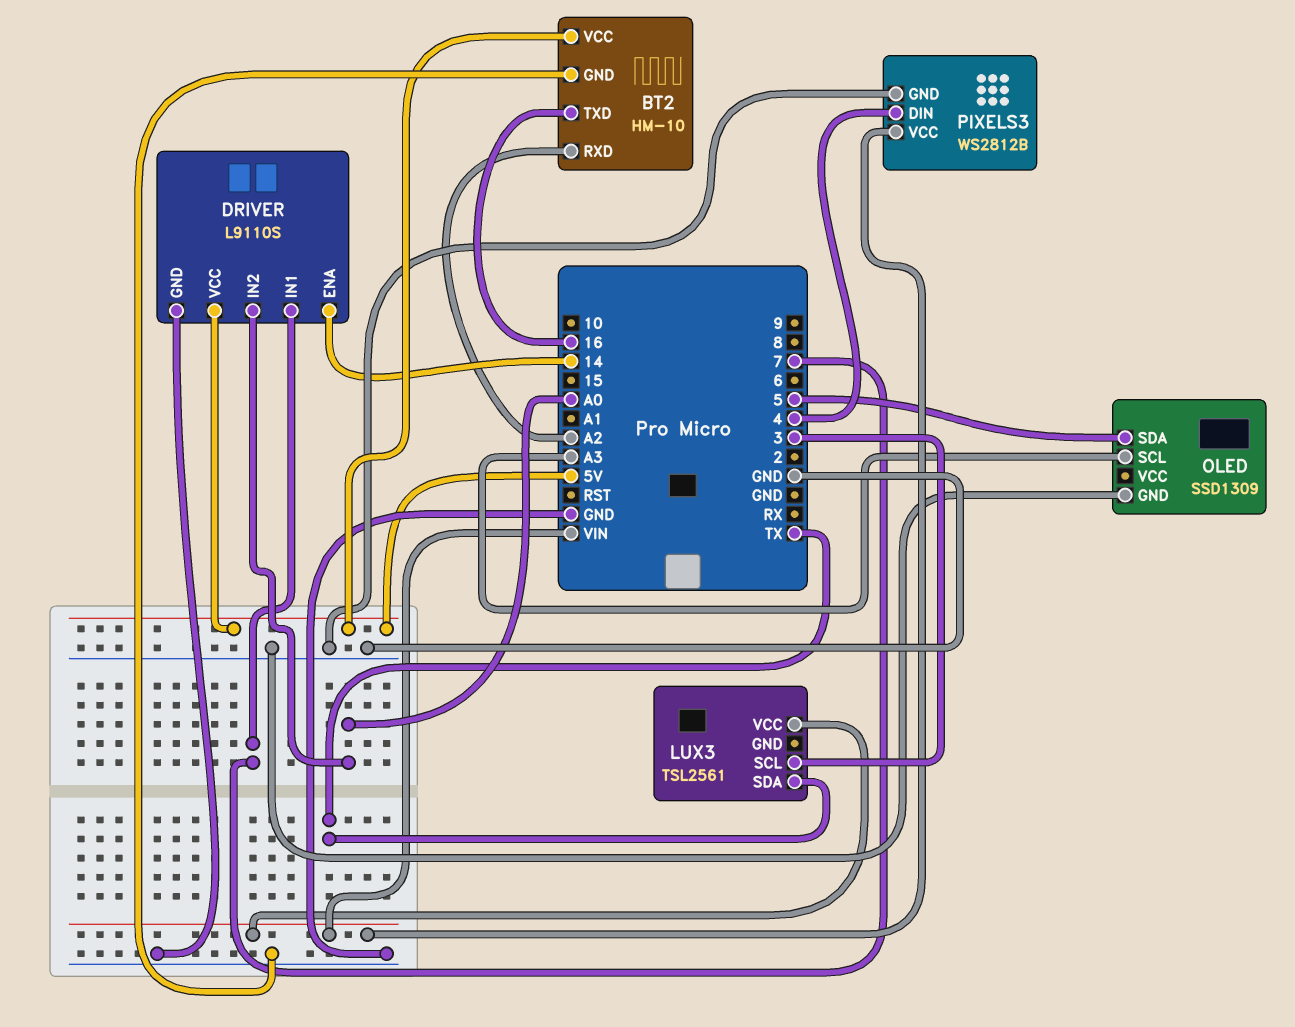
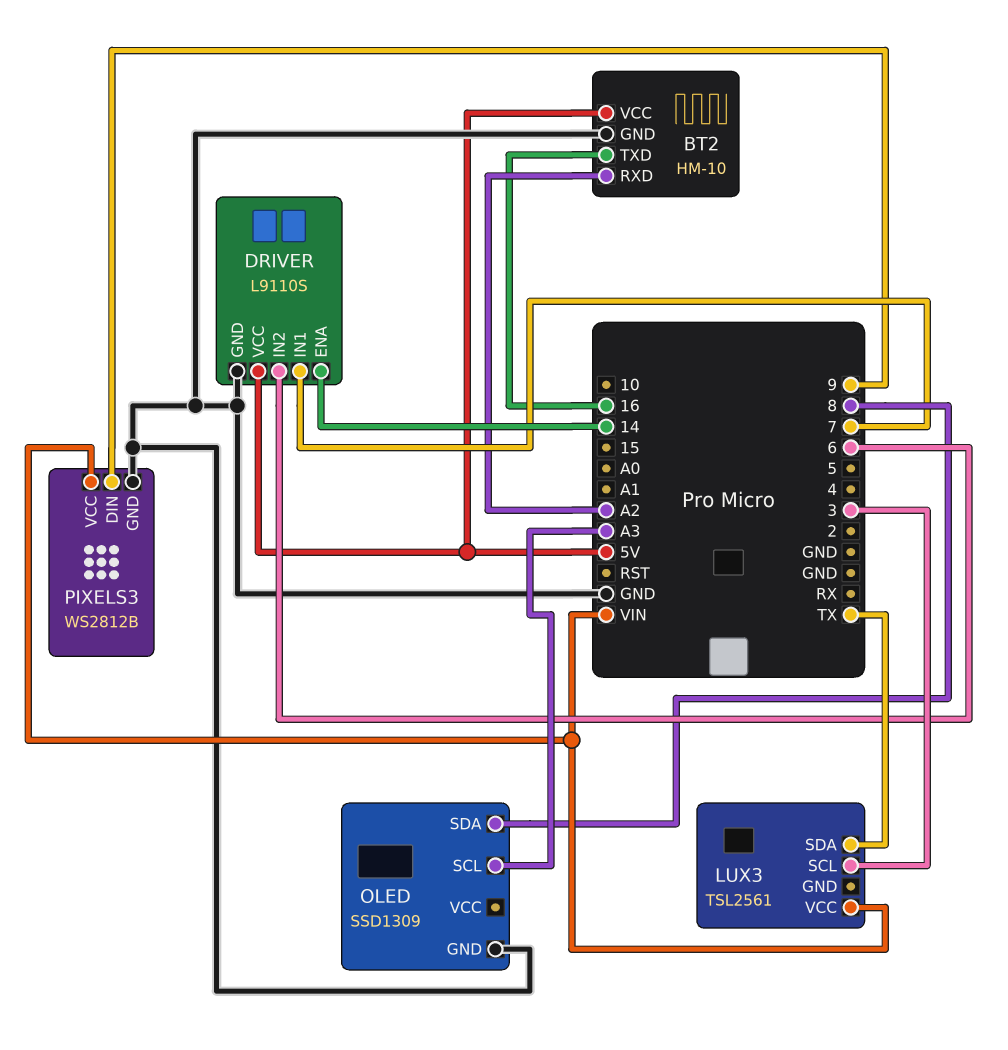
DRIVER pin IN2: A0 -> 6
OLED pin SDA: 5 -> 8
PIXELS3 pin DIN: 4 -> 9

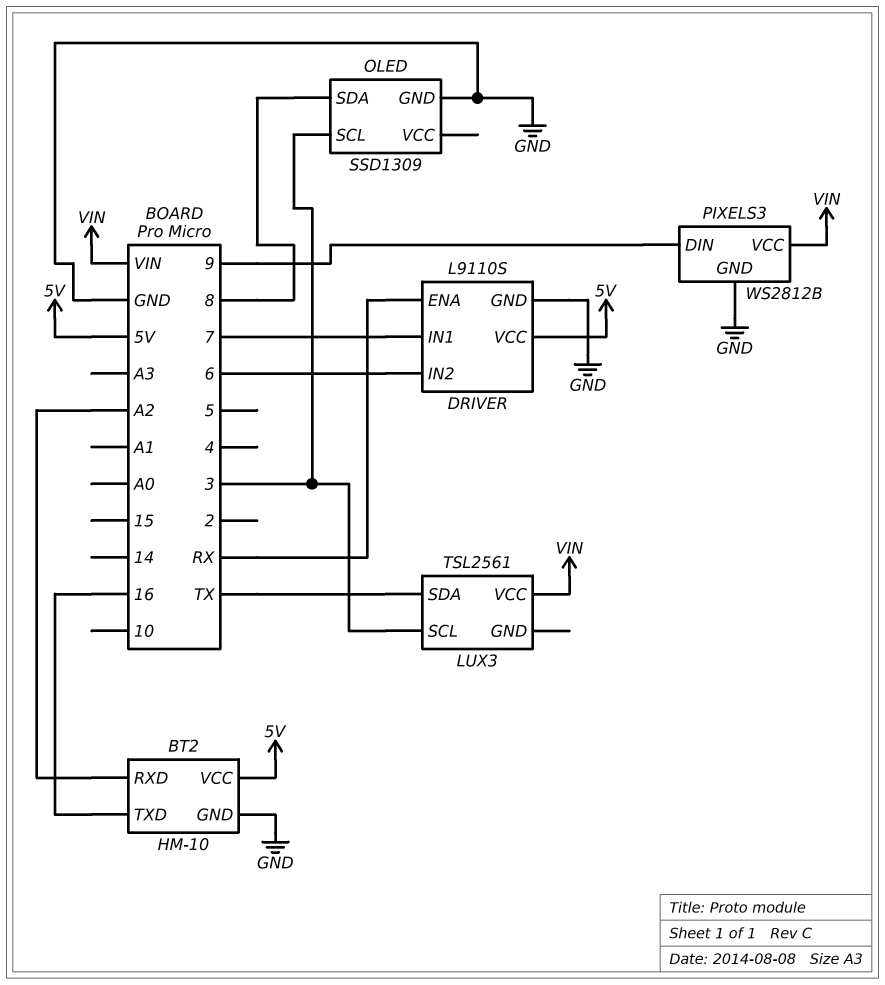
DRIVER pin ENA: 14 -> RX
OLED pin SCL: A3 -> 3

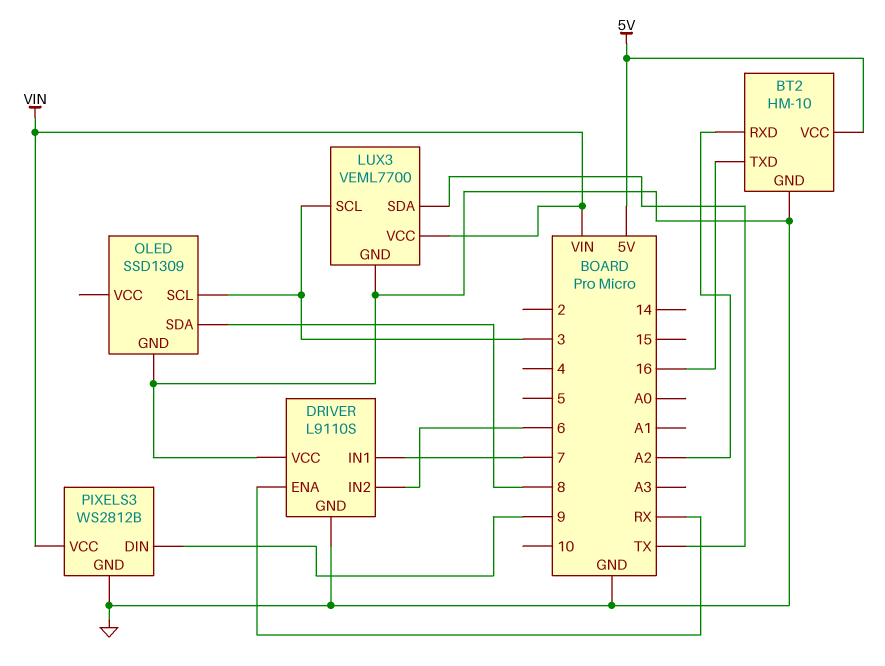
DRIVER pin VCC: 5V -> GND
LUX3: TSL2561 -> VEML7700
LUX3 pin GND: none -> GND

